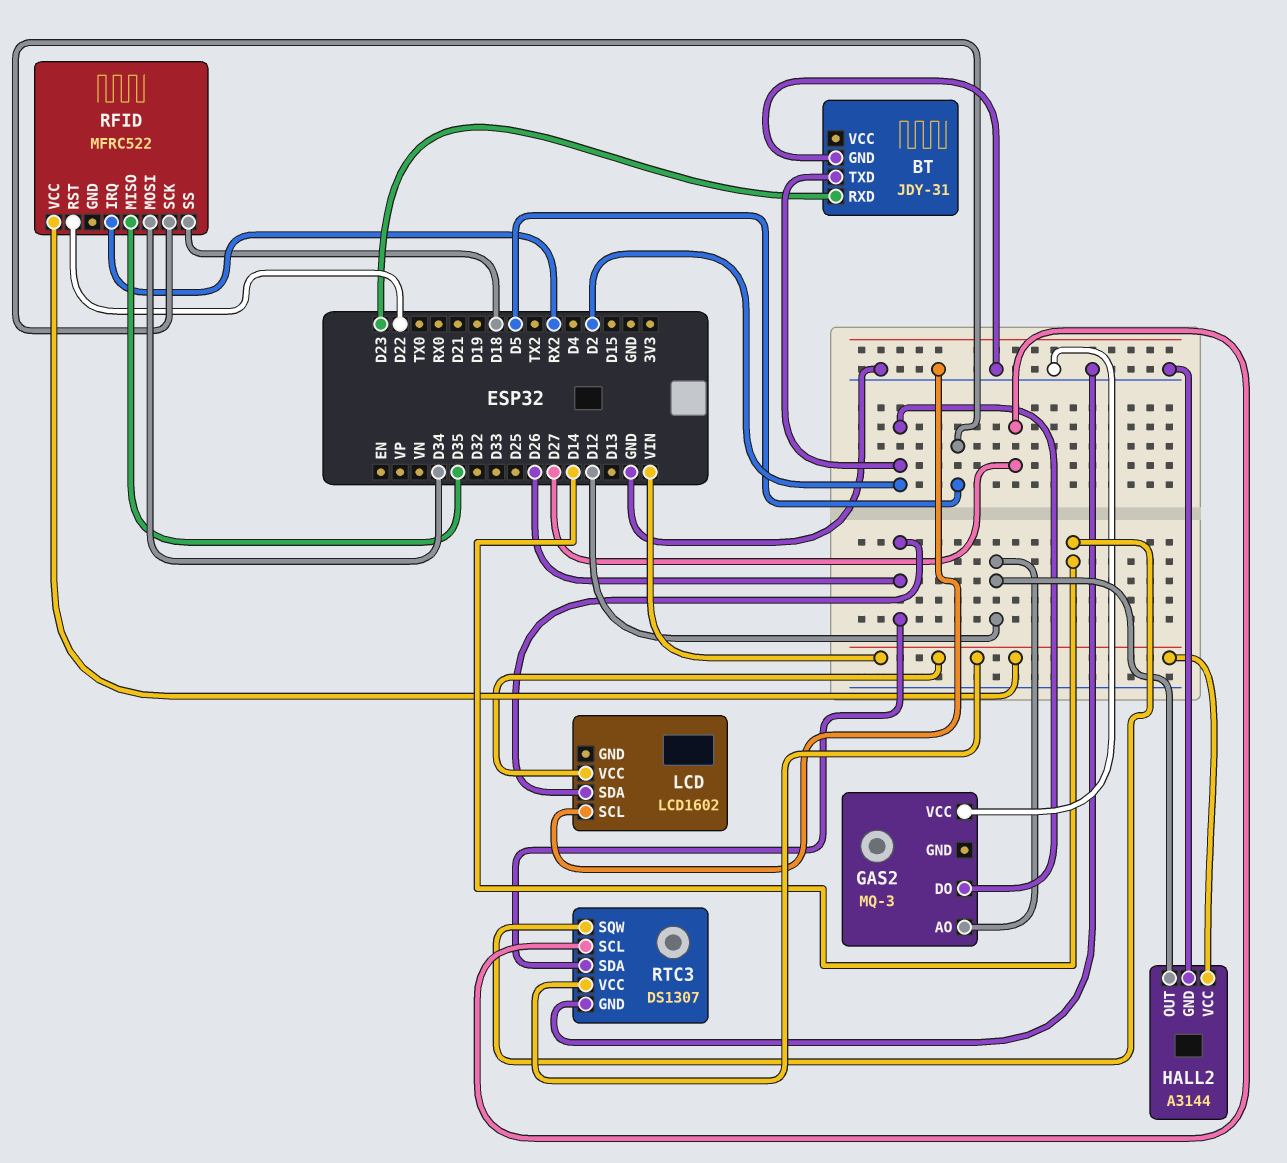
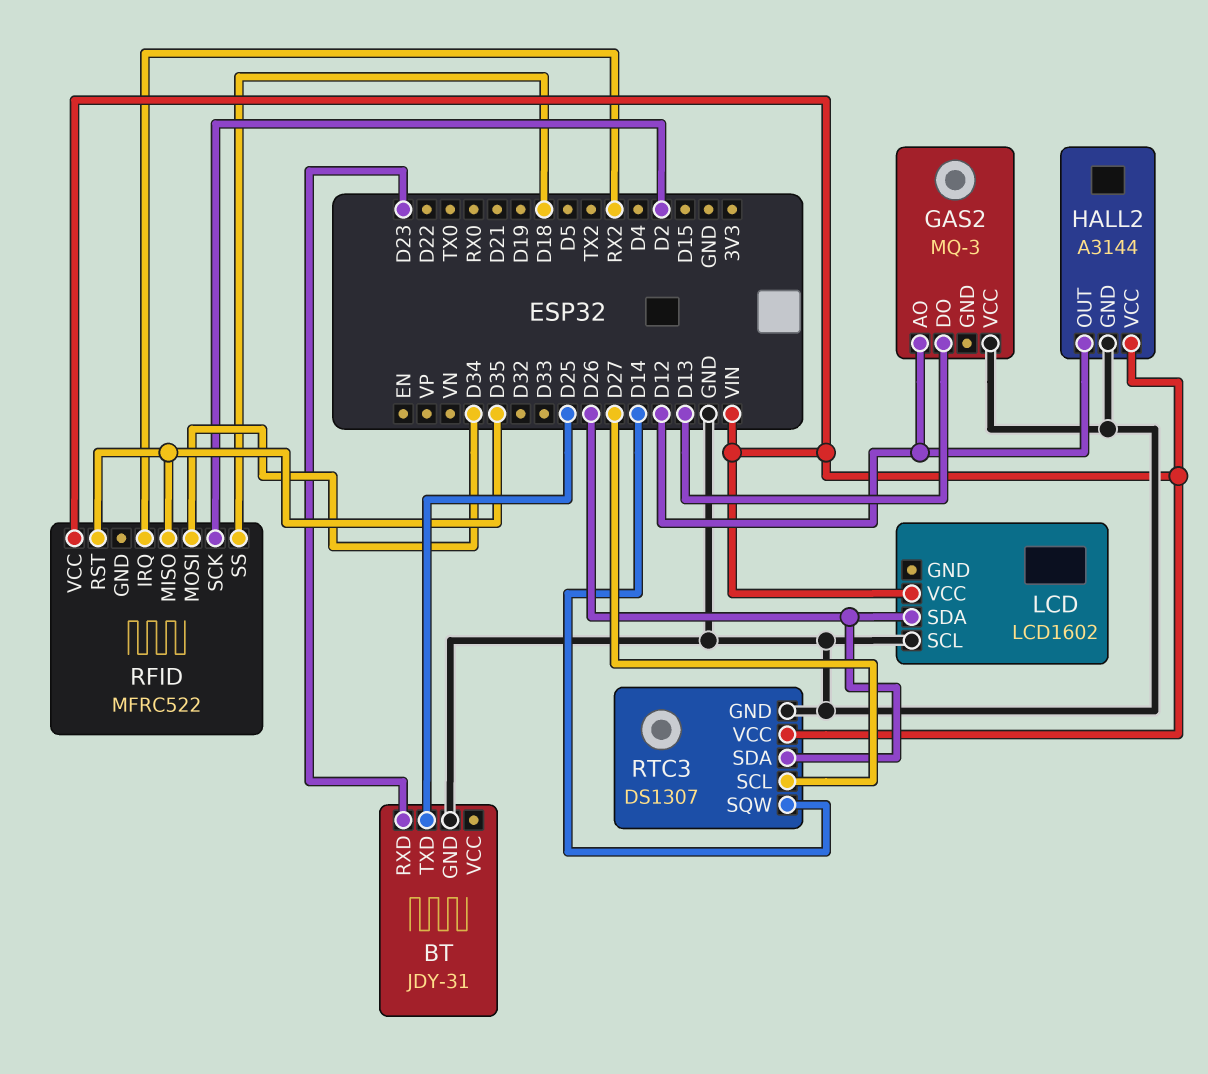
BT pin TXD: D2 -> D25
GAS2 pin DO: D2 -> D13
RFID pin RST: D22 -> D35
RFID pin SCK: D5 -> D2

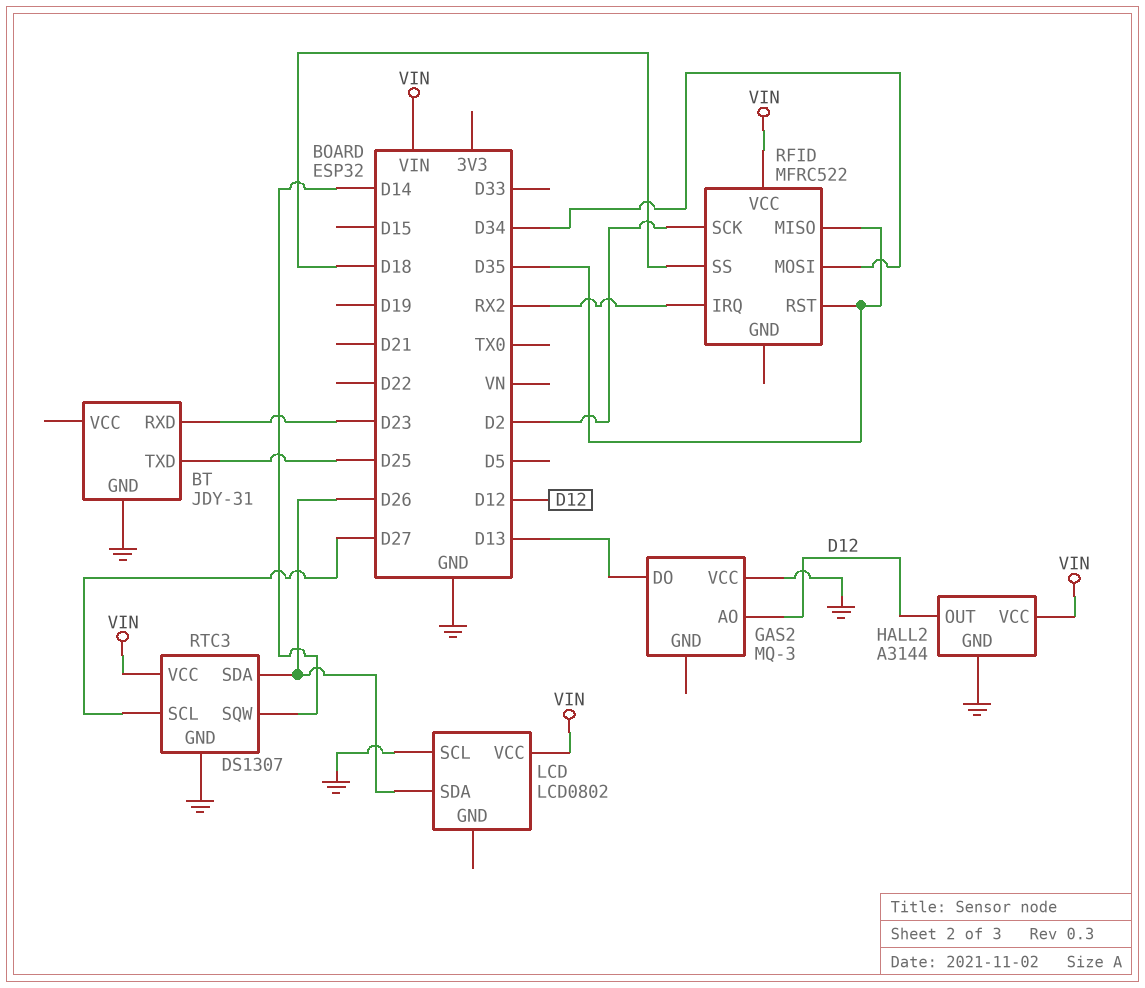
LCD: LCD1602 -> LCD0802

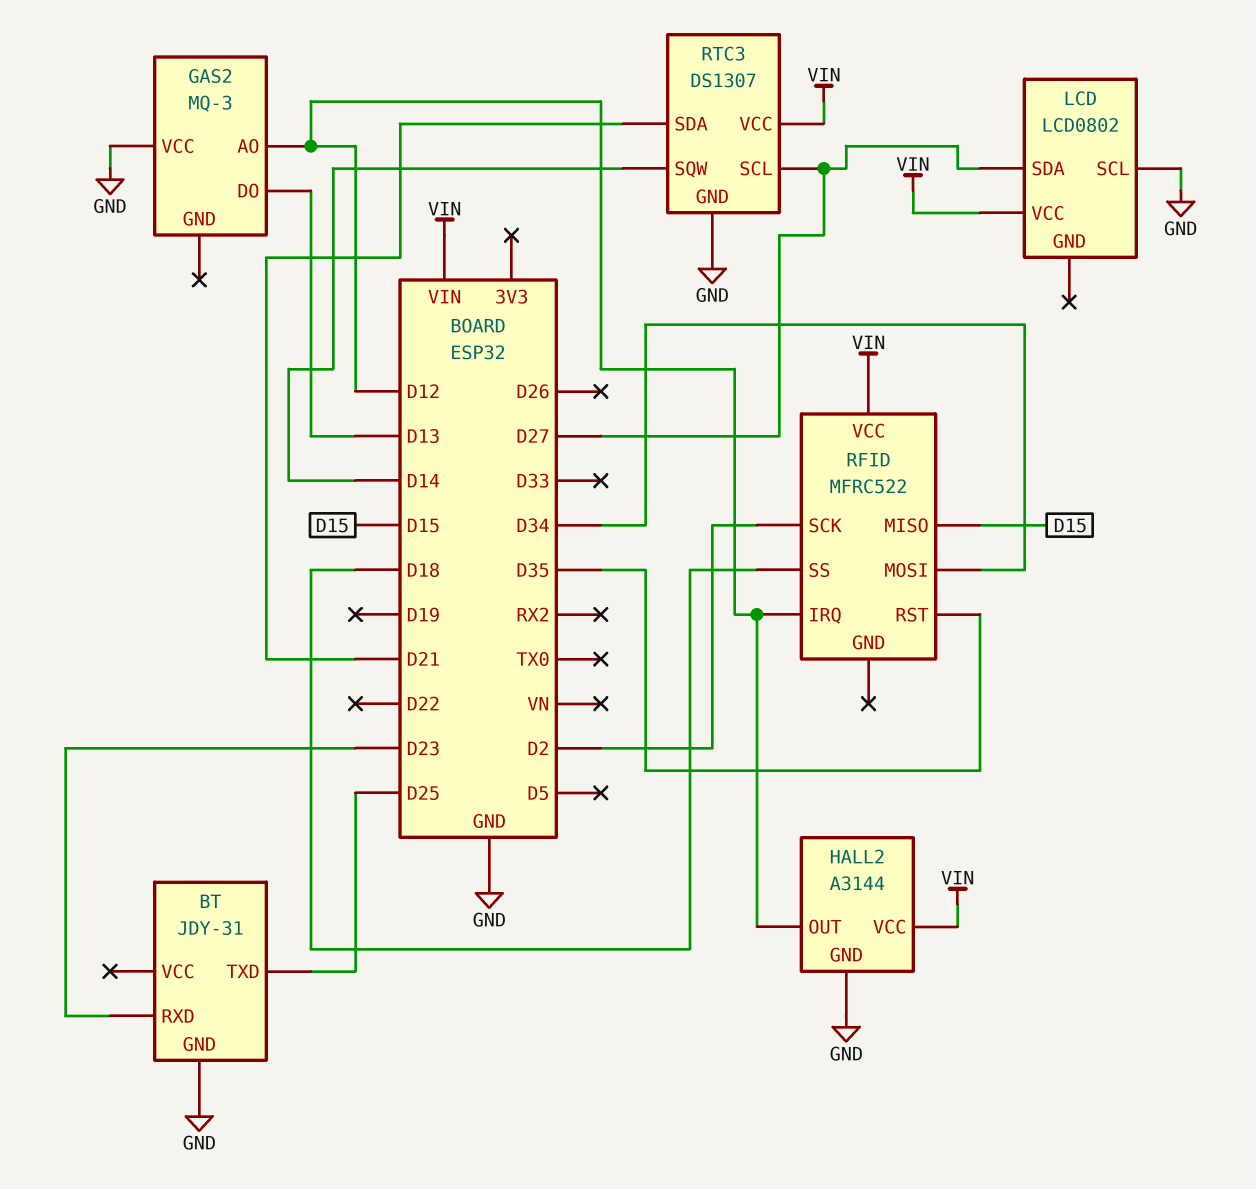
LCD pin SDA: D26 -> D27
RFID pin IRQ: RX2 -> D12
RFID pin MISO: D35 -> D15
RTC3 pin SDA: D26 -> D21

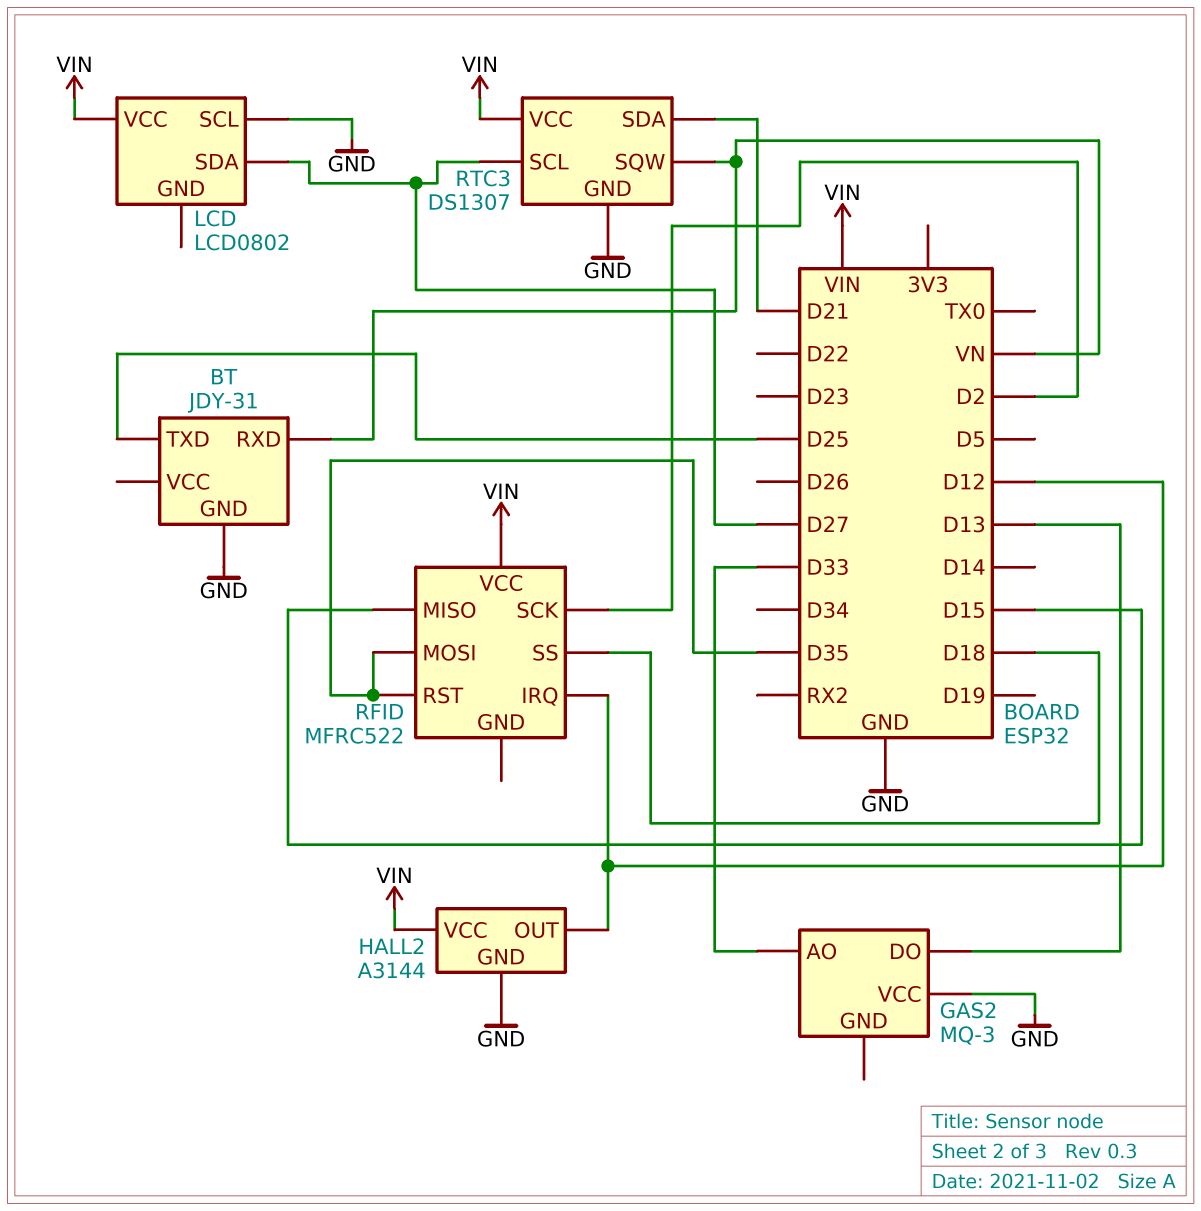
BT pin RXD: D23 -> VN
GAS2 pin AO: D12 -> D33
RFID pin MOSI: D34 -> D35
RTC3 pin SQW: D14 -> VN

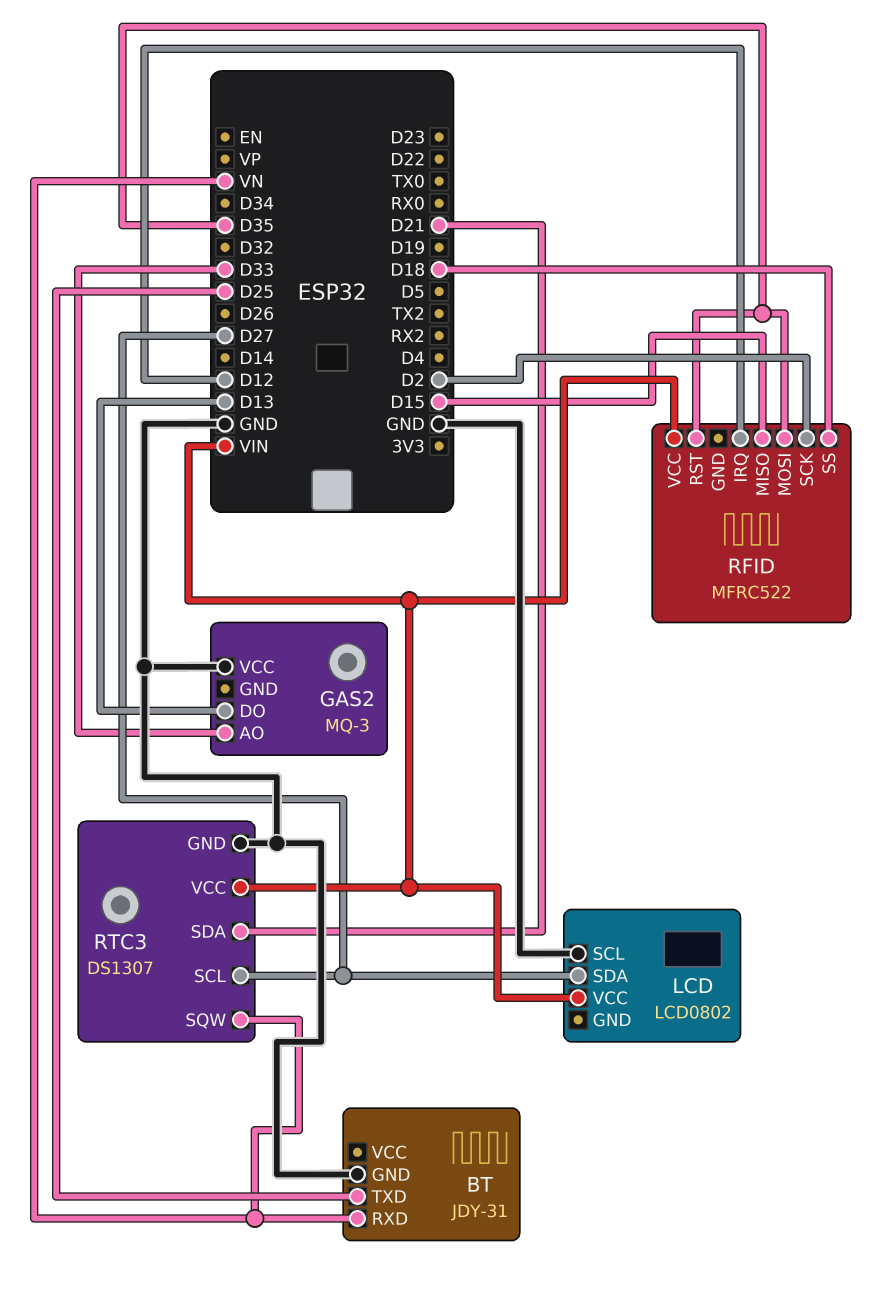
HALL2: A3144 -> none
HALL2 pin GND: GND -> none
HALL2 pin OUT: D12 -> none
HALL2 pin VCC: VIN -> none

